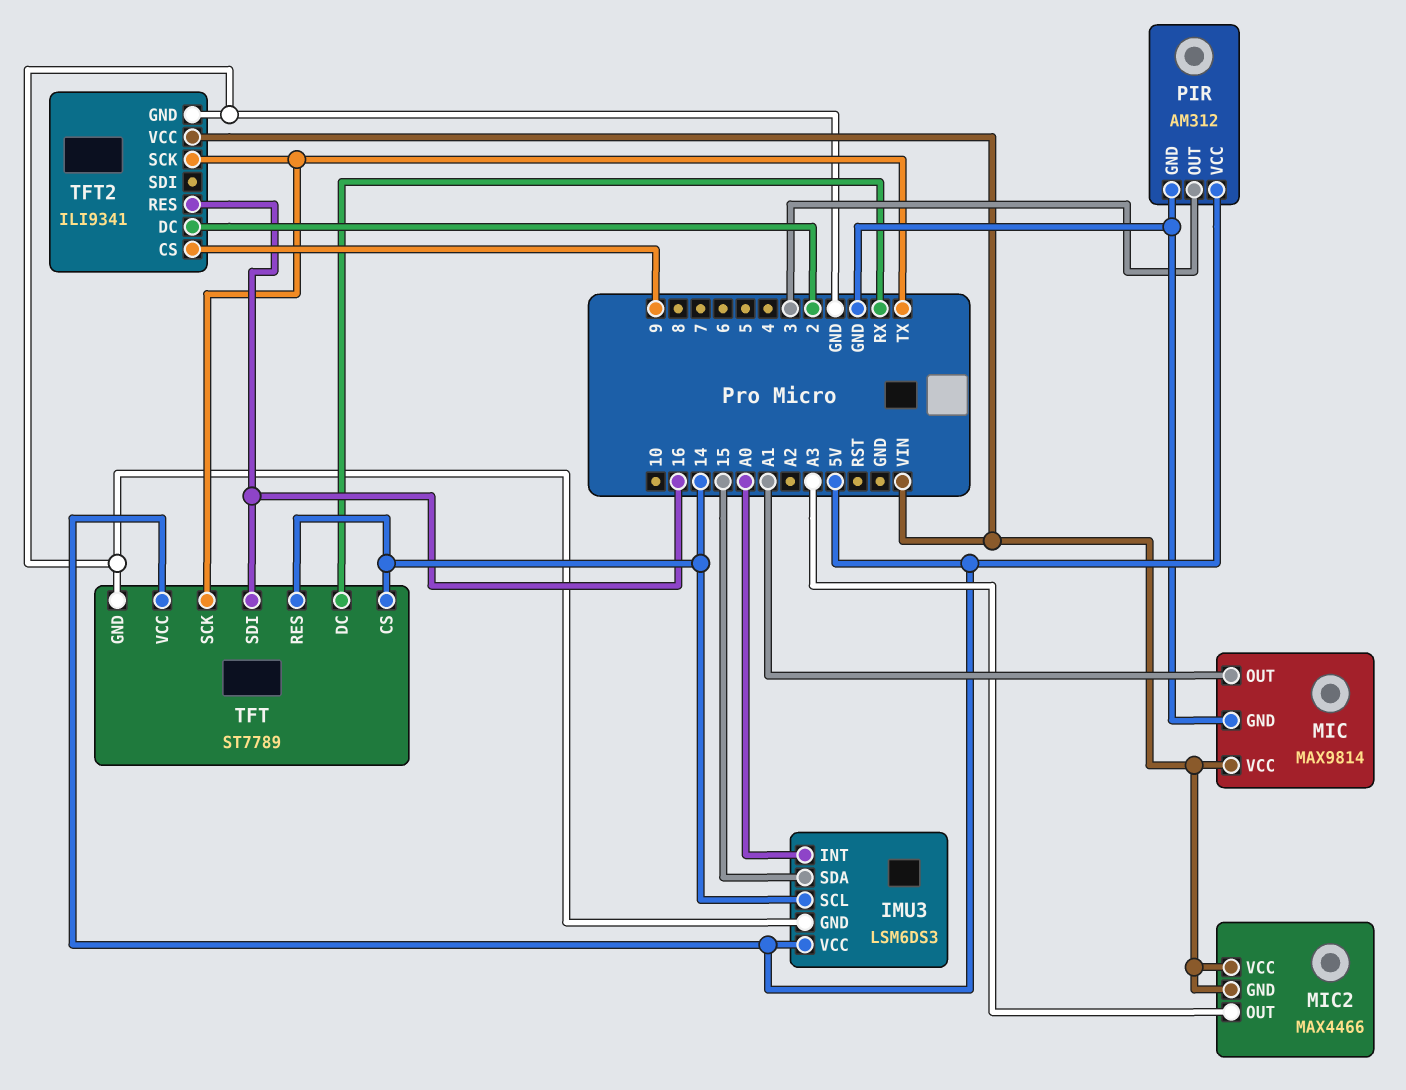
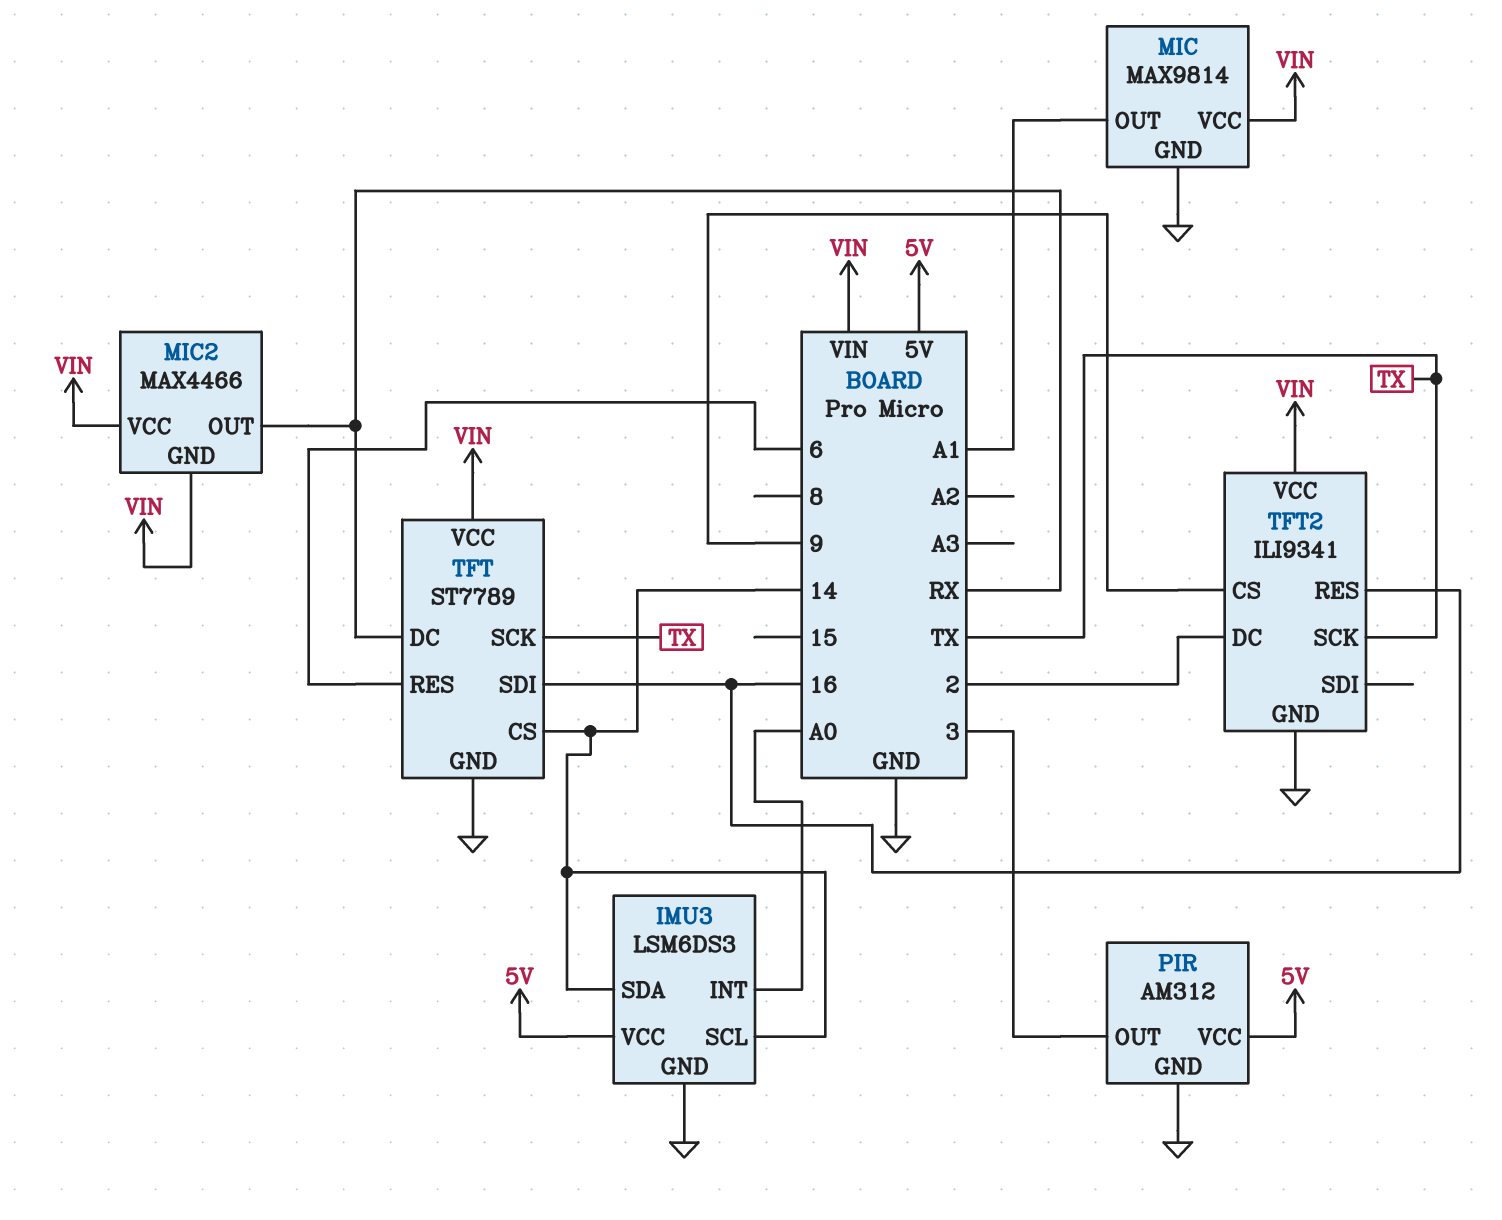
IMU3 pin SDA: 15 -> 14
MIC2 pin OUT: A3 -> RX
TFT pin RES: 14 -> 6
TFT pin VCC: 5V -> VIN

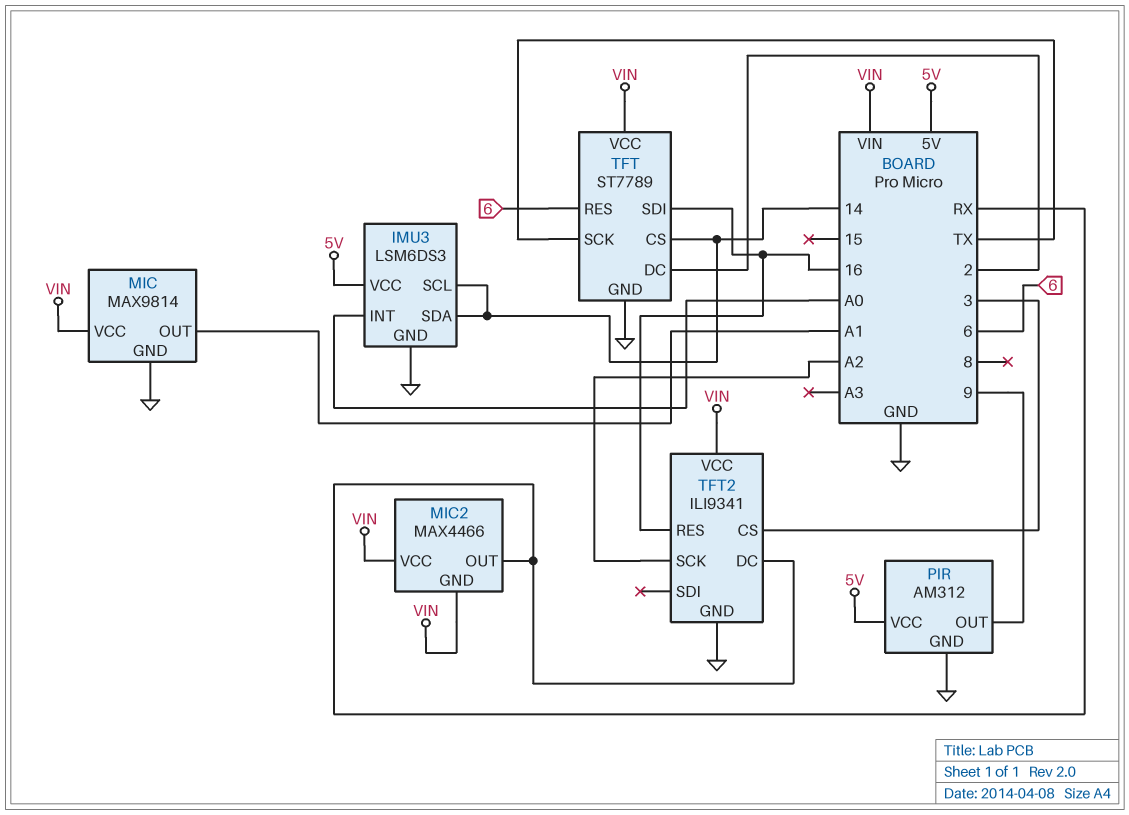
PIR pin OUT: 3 -> 9
TFT pin DC: RX -> 2
TFT2 pin CS: 9 -> 3
TFT2 pin DC: 2 -> RX
TFT2 pin SCK: TX -> A2

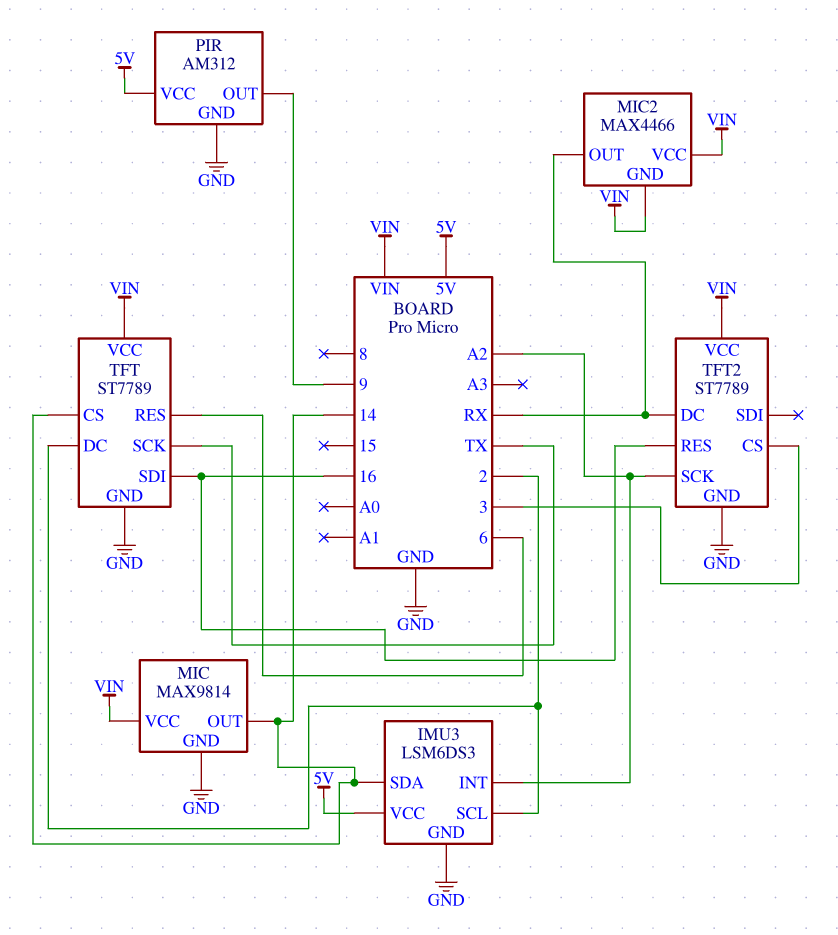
IMU3 pin INT: A0 -> A2
IMU3 pin SCL: 14 -> 2
MIC pin OUT: A1 -> 14
TFT2: ILI9341 -> ST7789

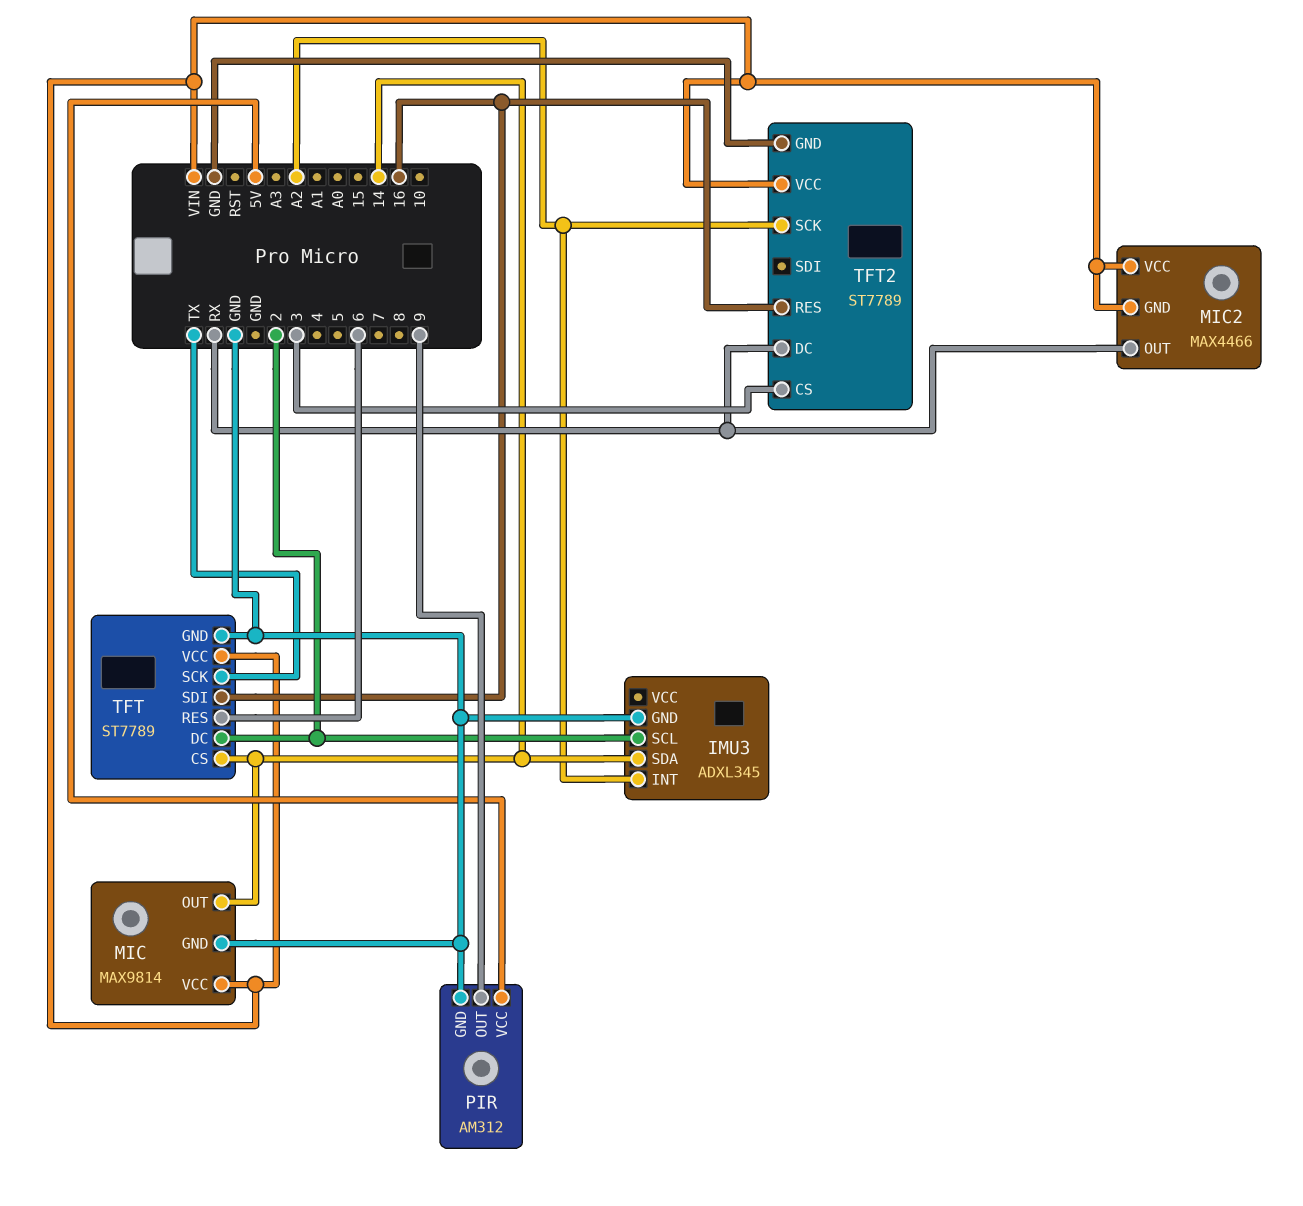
IMU3: LSM6DS3 -> ADXL345
IMU3 pin VCC: 5V -> none

